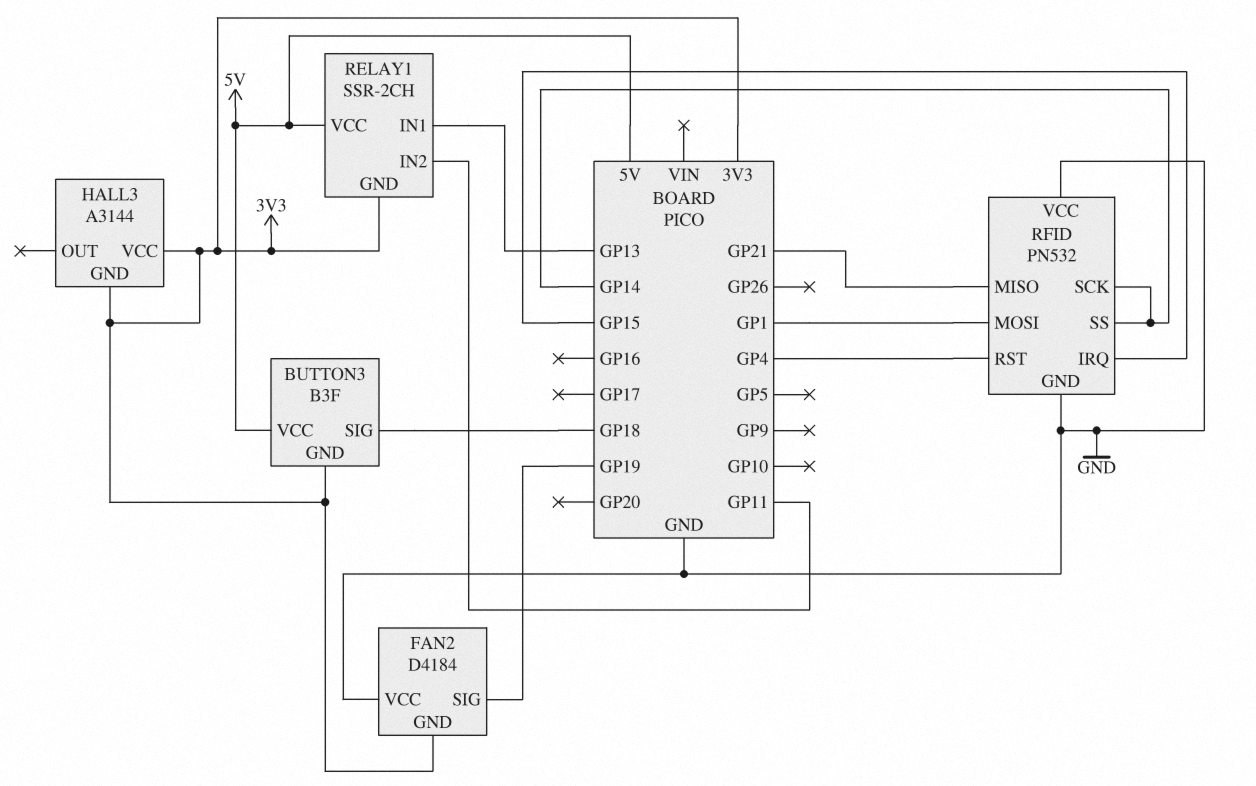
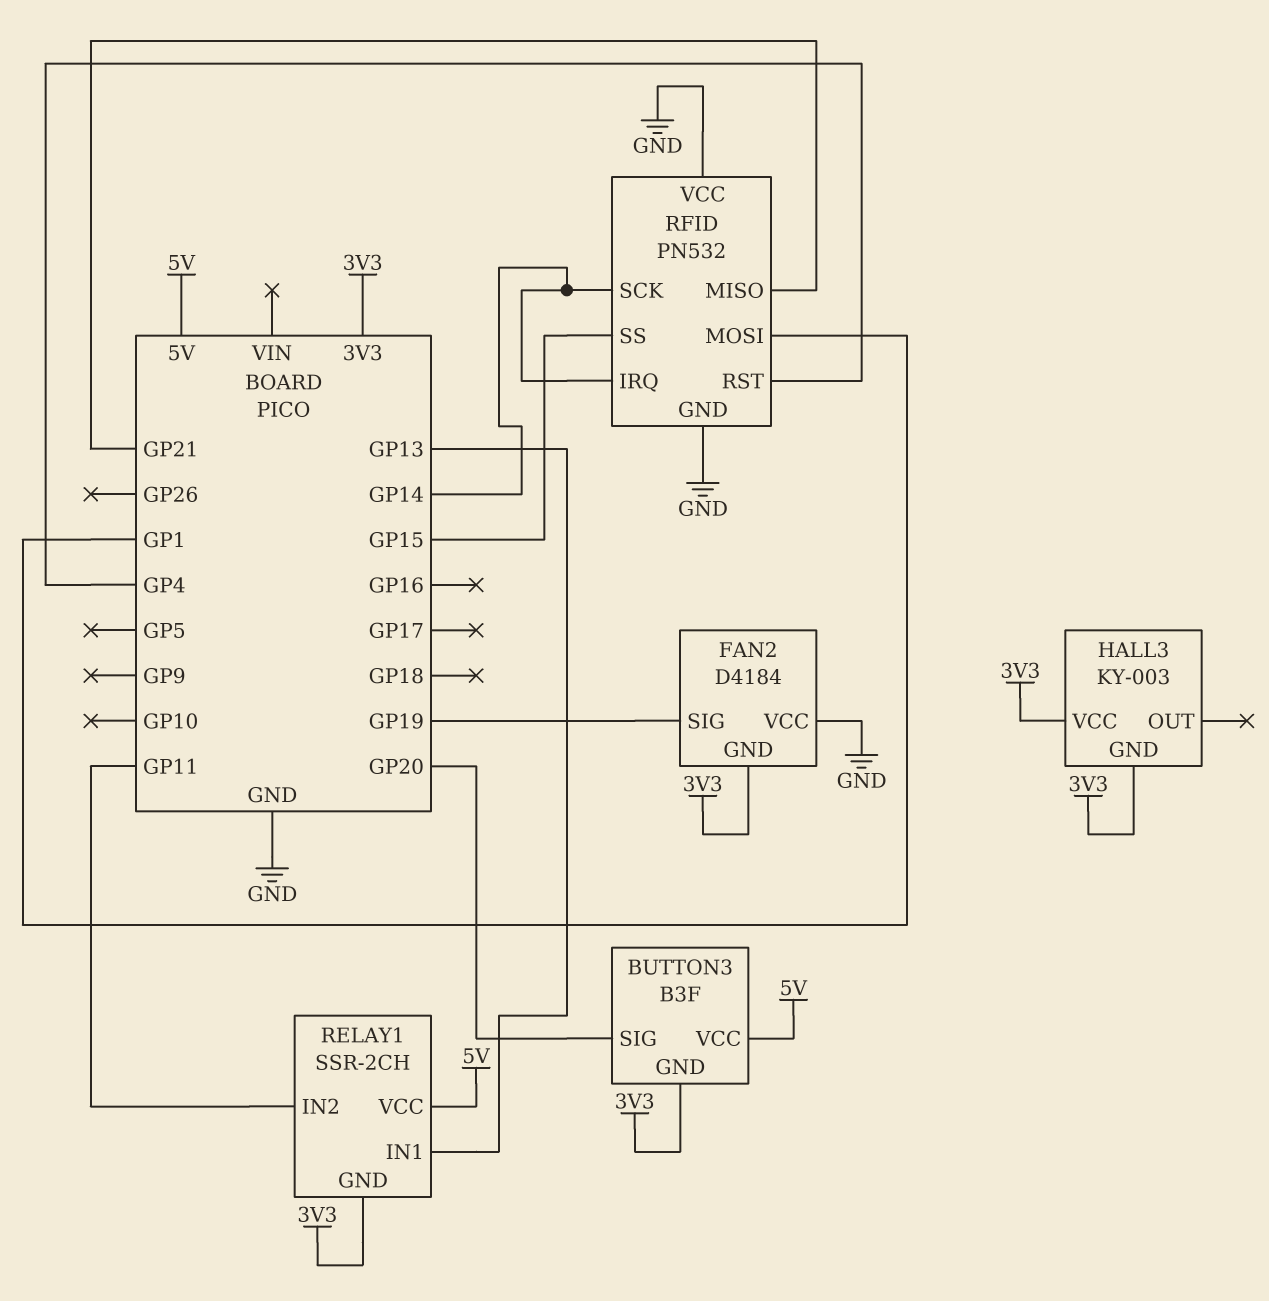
BUTTON3 pin SIG: GP18 -> GP20
HALL3: A3144 -> KY-003
RFID pin IRQ: GP15 -> GP14
RFID pin SS: GP14 -> GP15

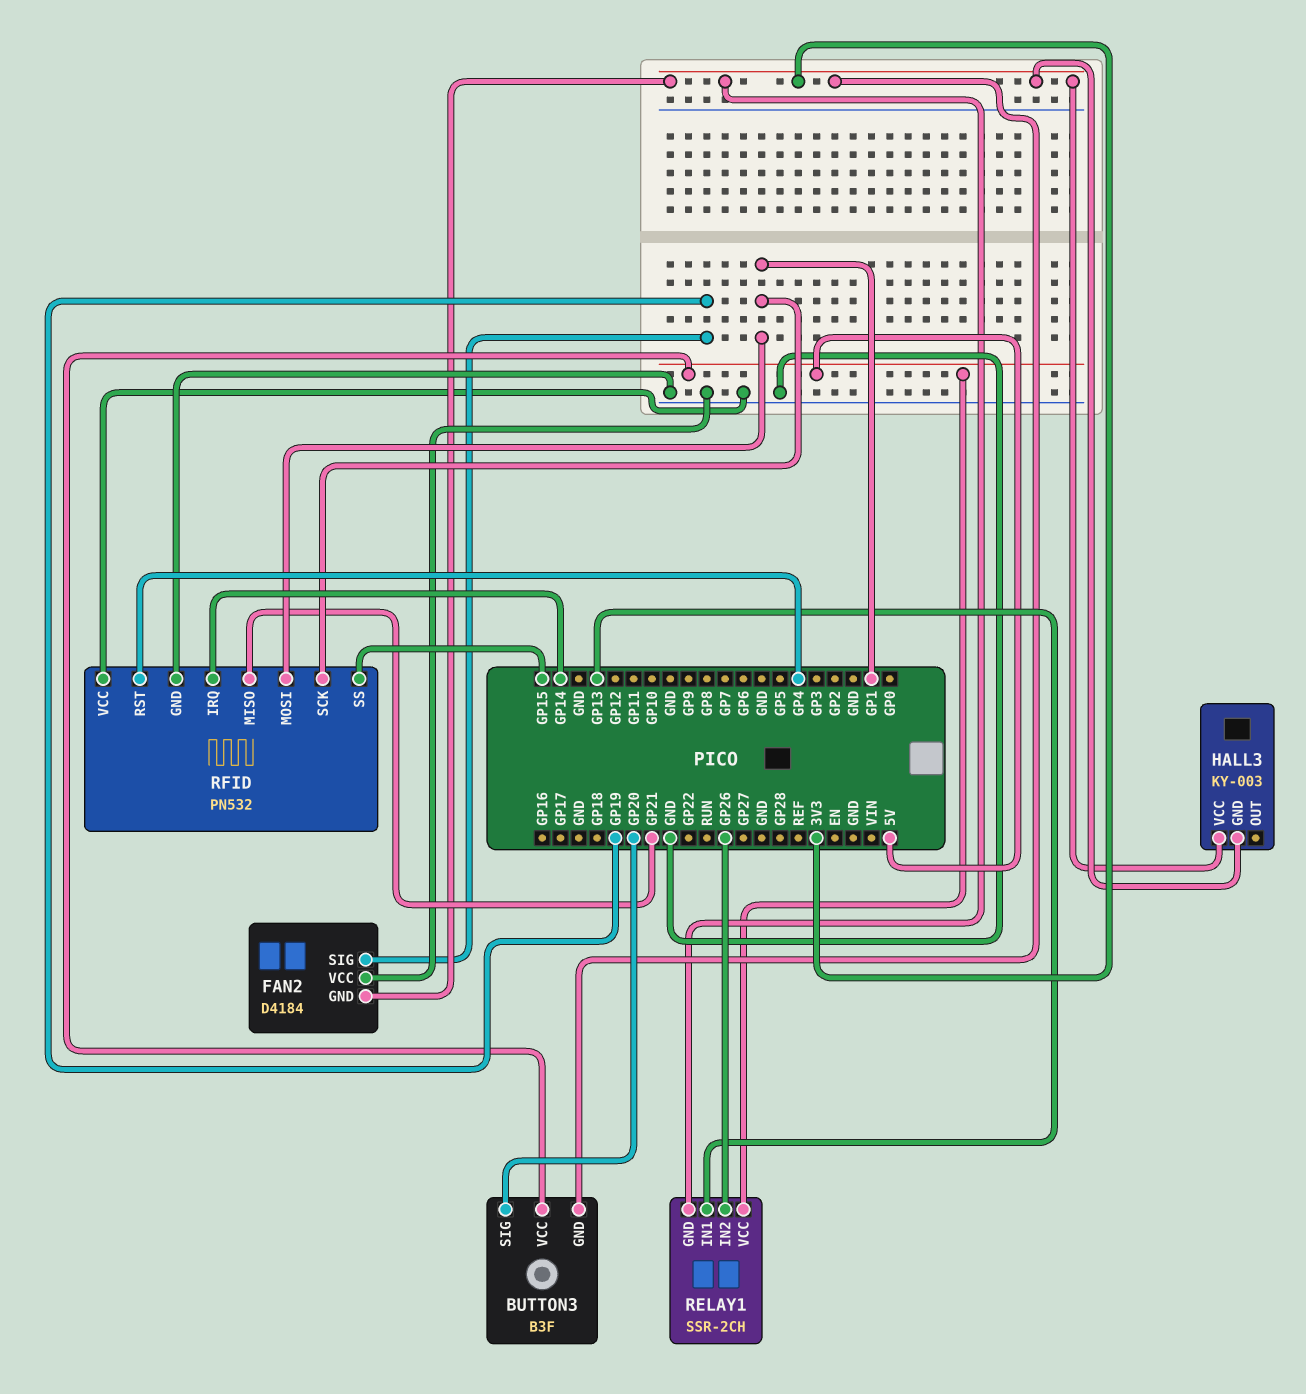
RELAY1 pin IN2: GP11 -> GP26
RFID pin SCK: GP14 -> GP1

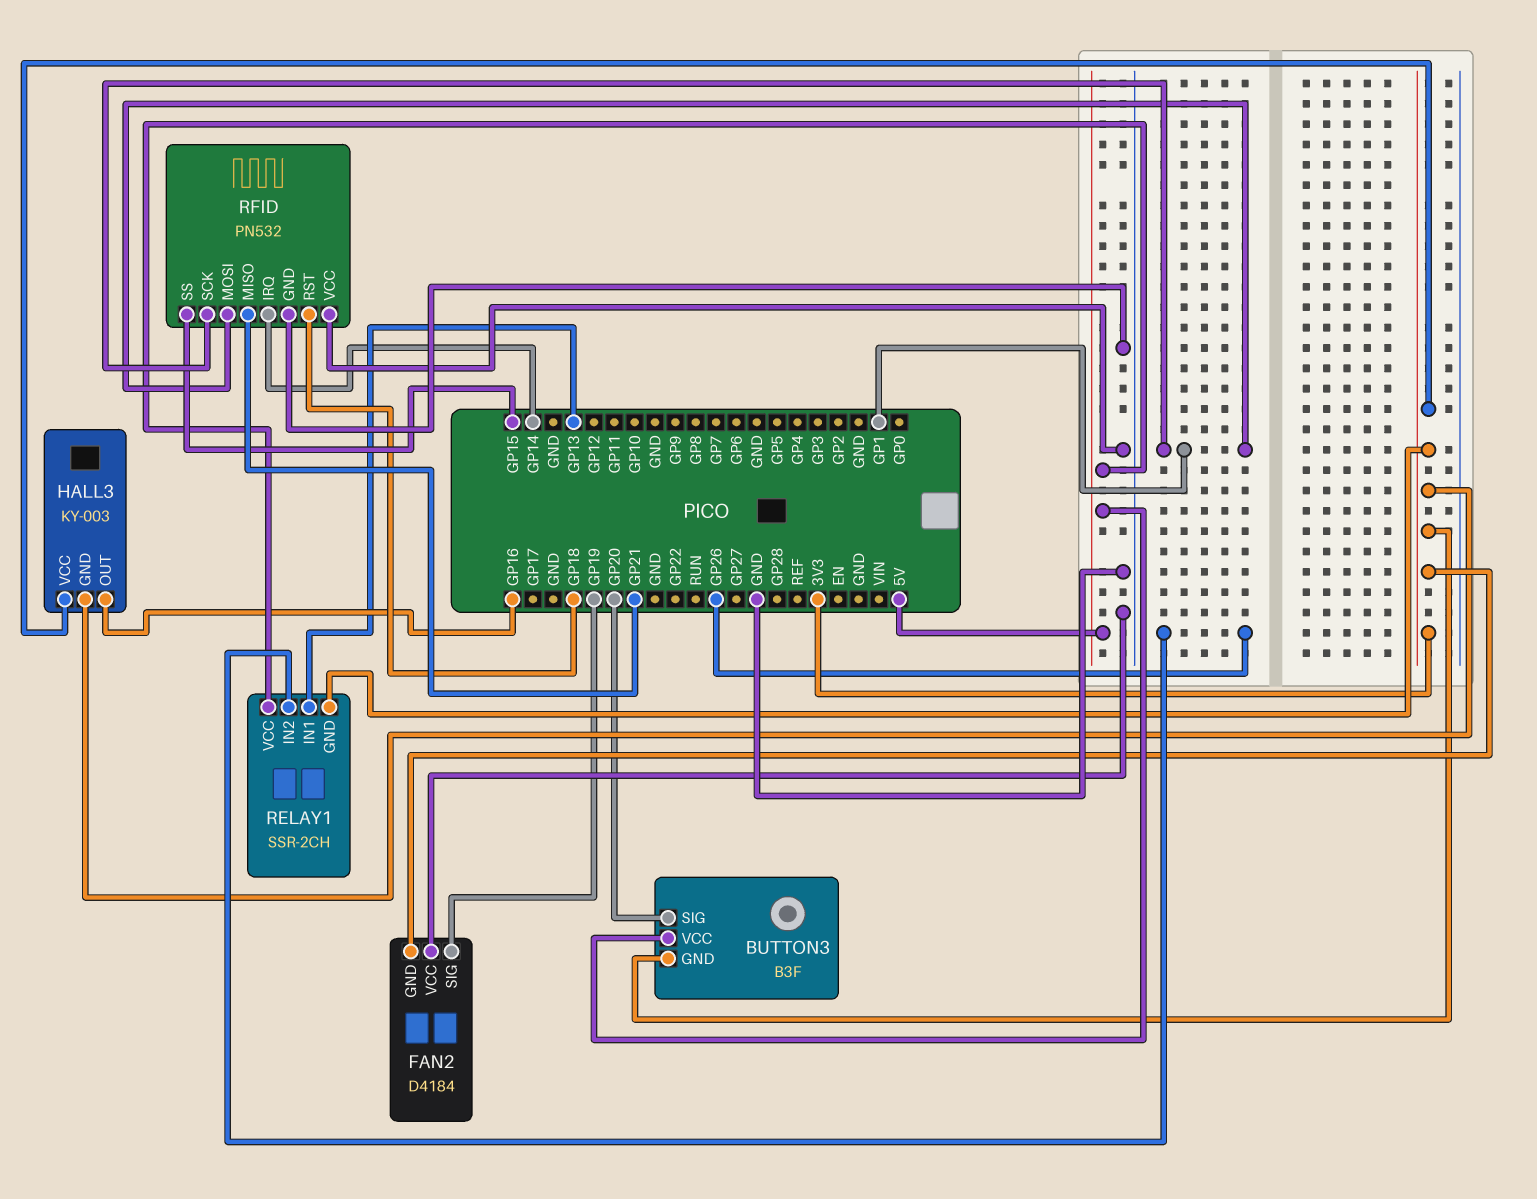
HALL3 pin OUT: none -> GP16
RFID pin RST: GP4 -> GP18

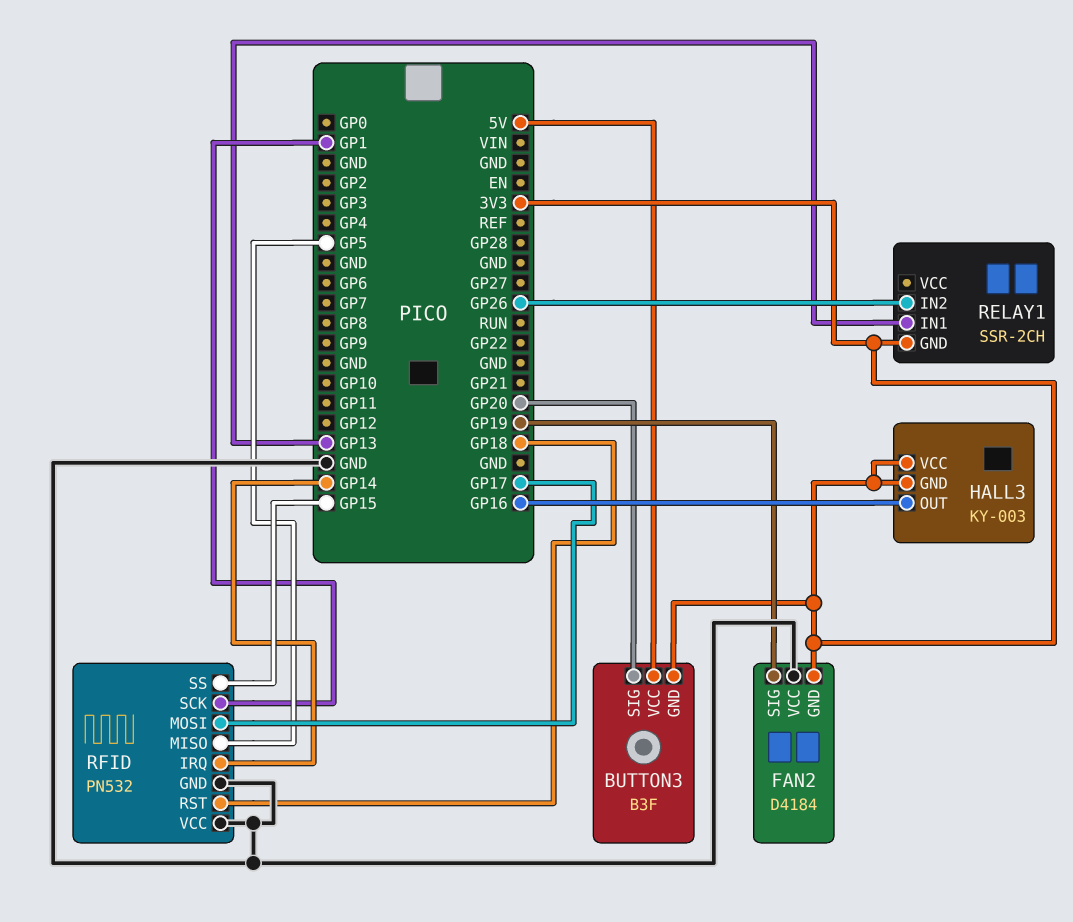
RELAY1 pin VCC: 5V -> none
RFID pin MISO: GP21 -> GP5
RFID pin MOSI: GP1 -> GP17

